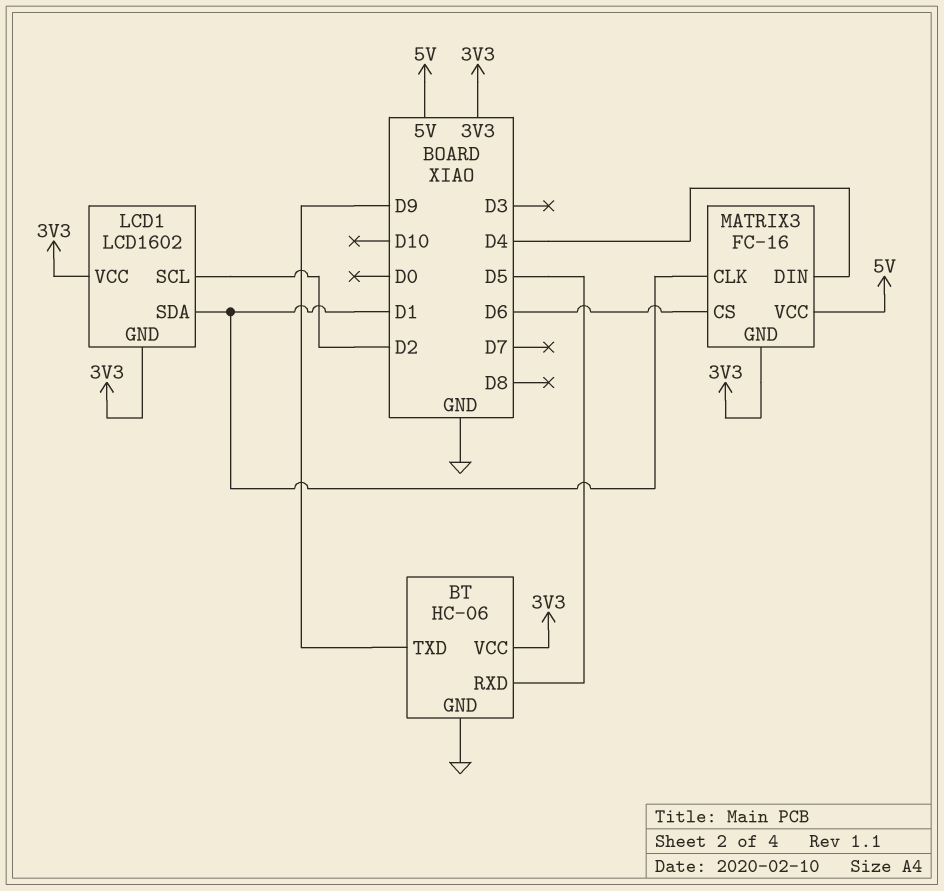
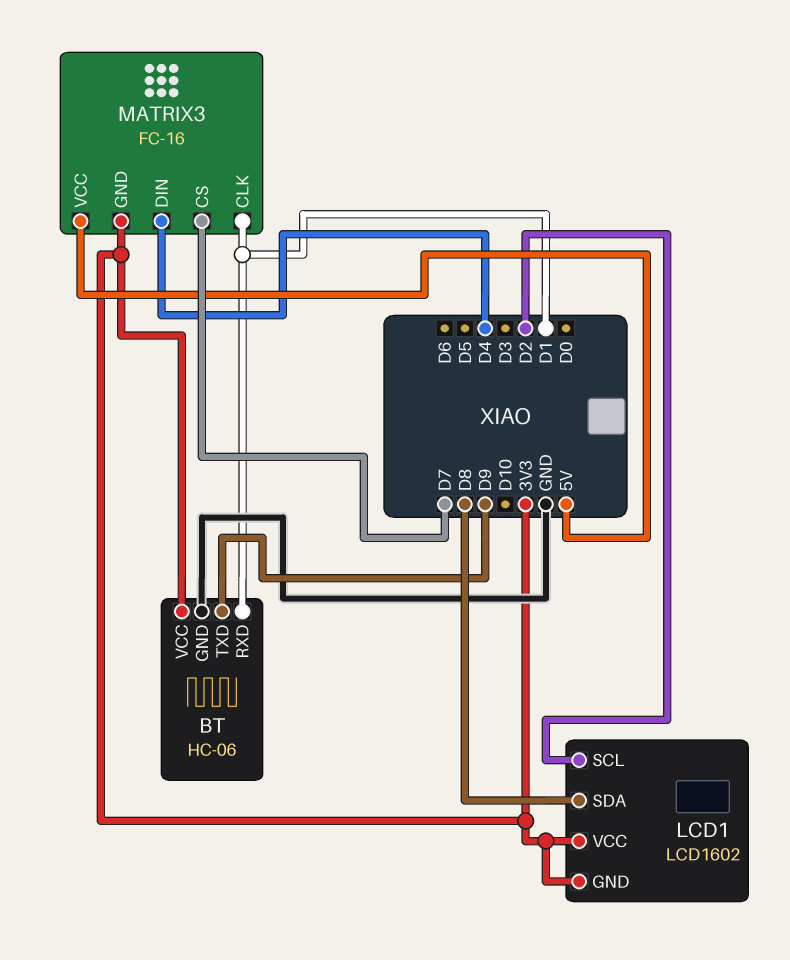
BT pin RXD: D5 -> D1
LCD1 pin SDA: D1 -> D8
MATRIX3 pin CS: D6 -> D7

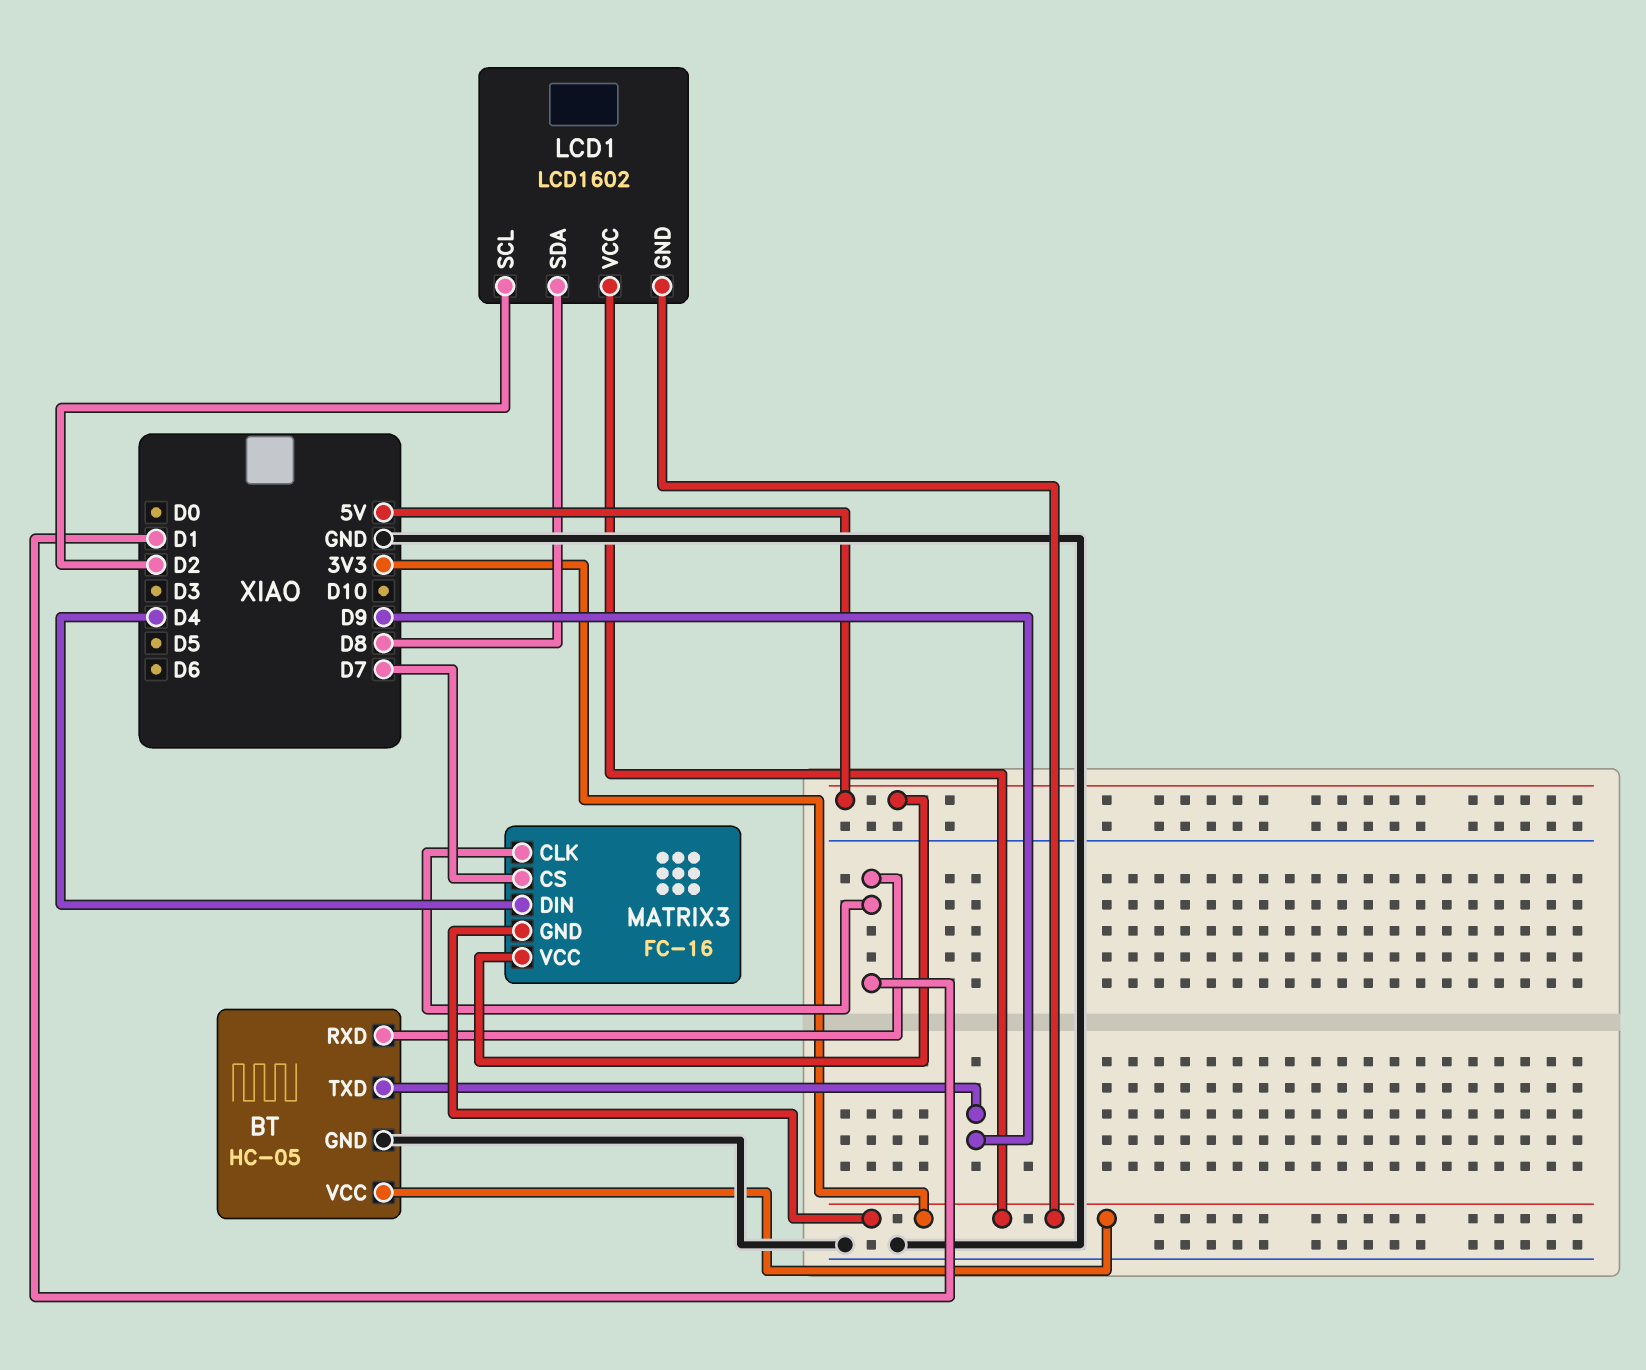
BT: HC-06 -> HC-05

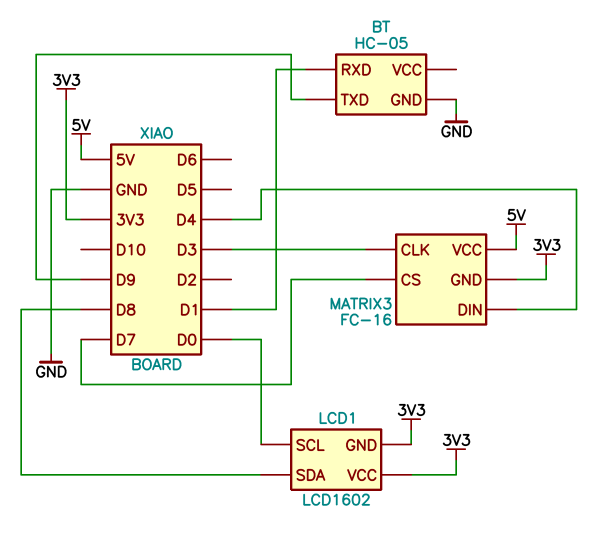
BT pin VCC: 3V3 -> none
LCD1 pin SCL: D2 -> D0
MATRIX3 pin CLK: D1 -> D3

